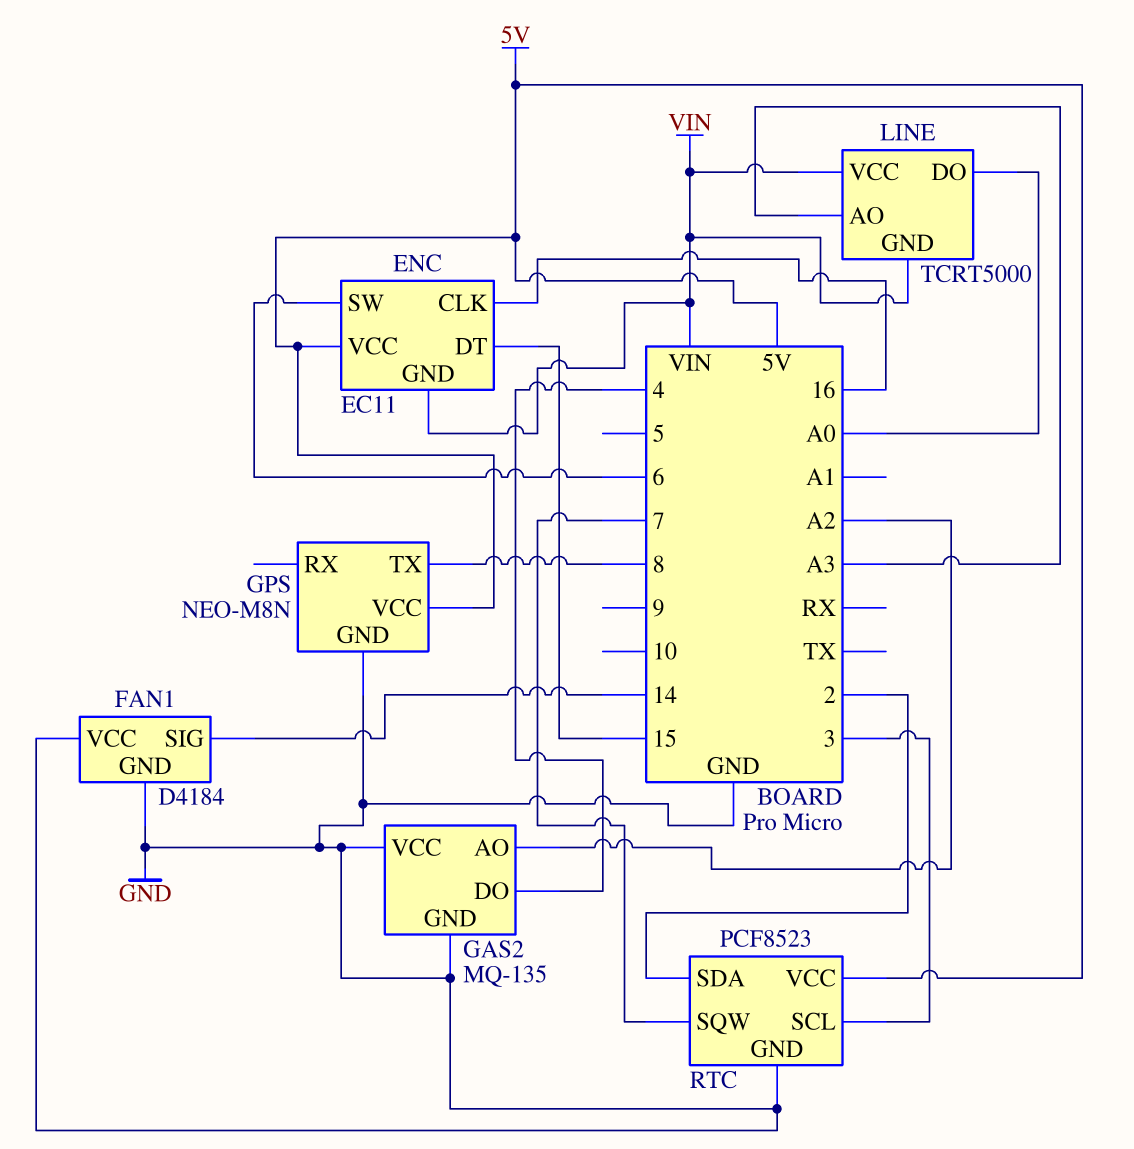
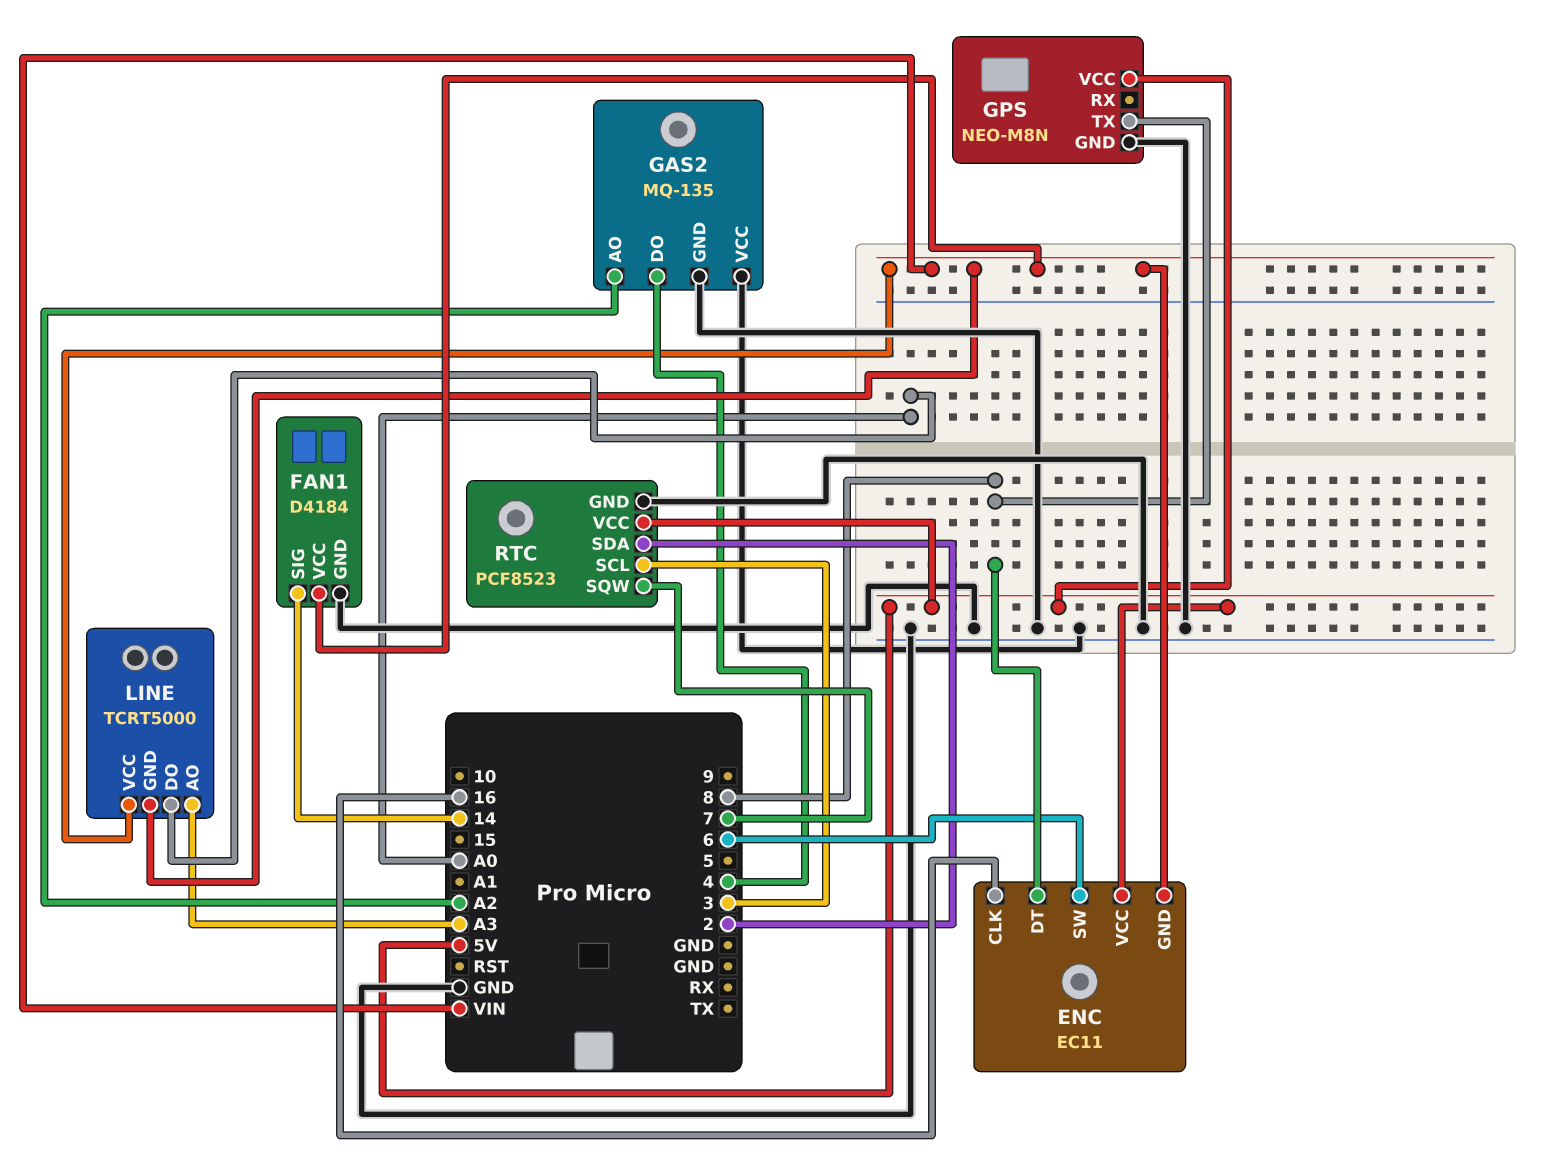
ENC pin DT: 15 -> 8
FAN1 pin VCC: GND -> VIN

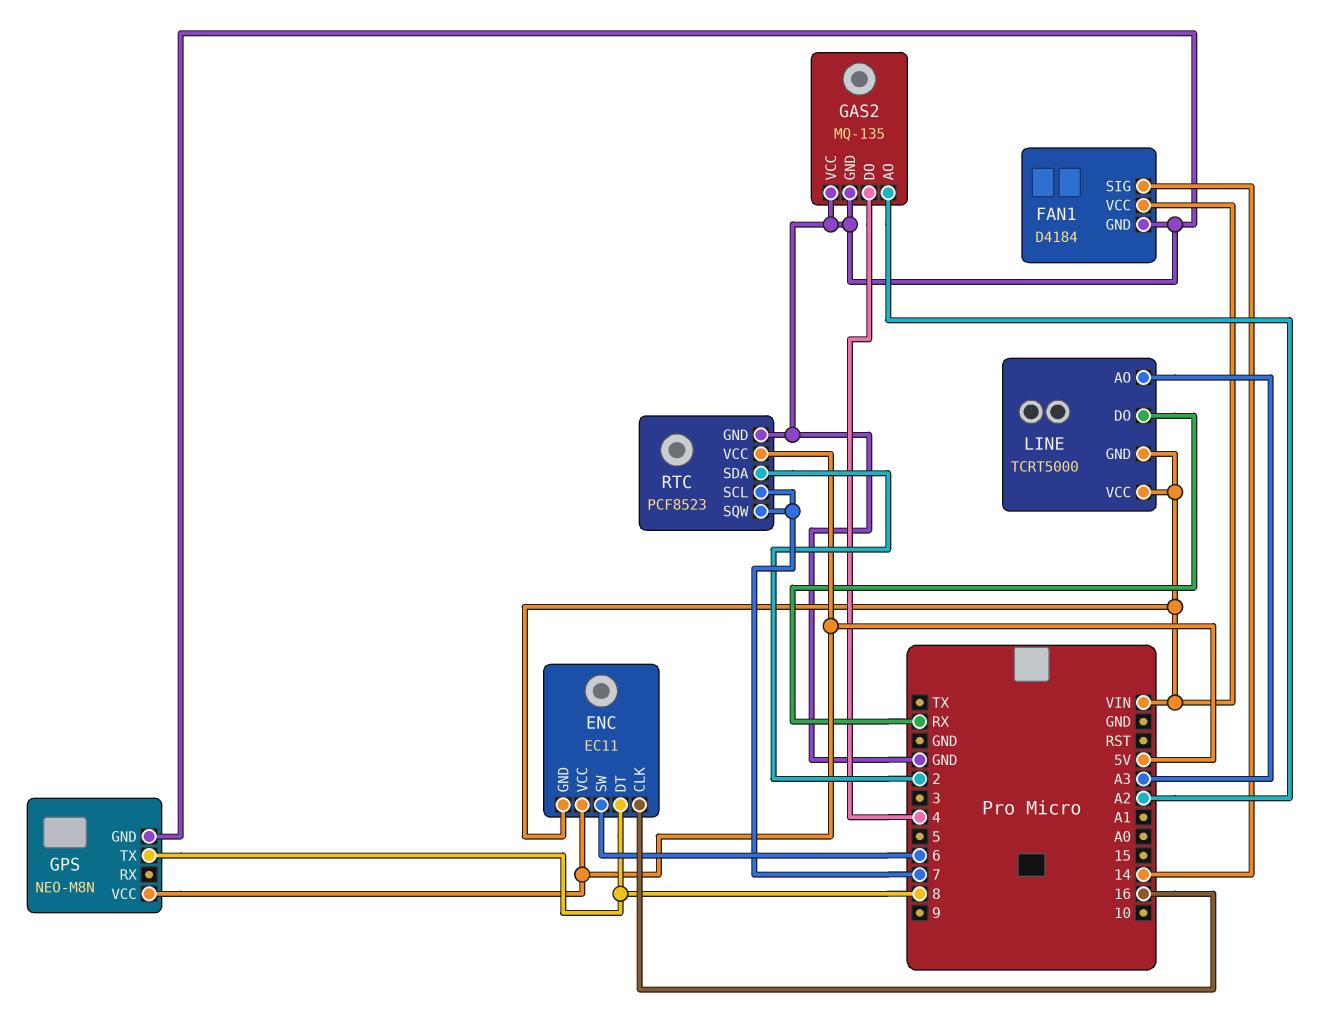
LINE pin DO: A0 -> RX
RTC pin SCL: 3 -> 7

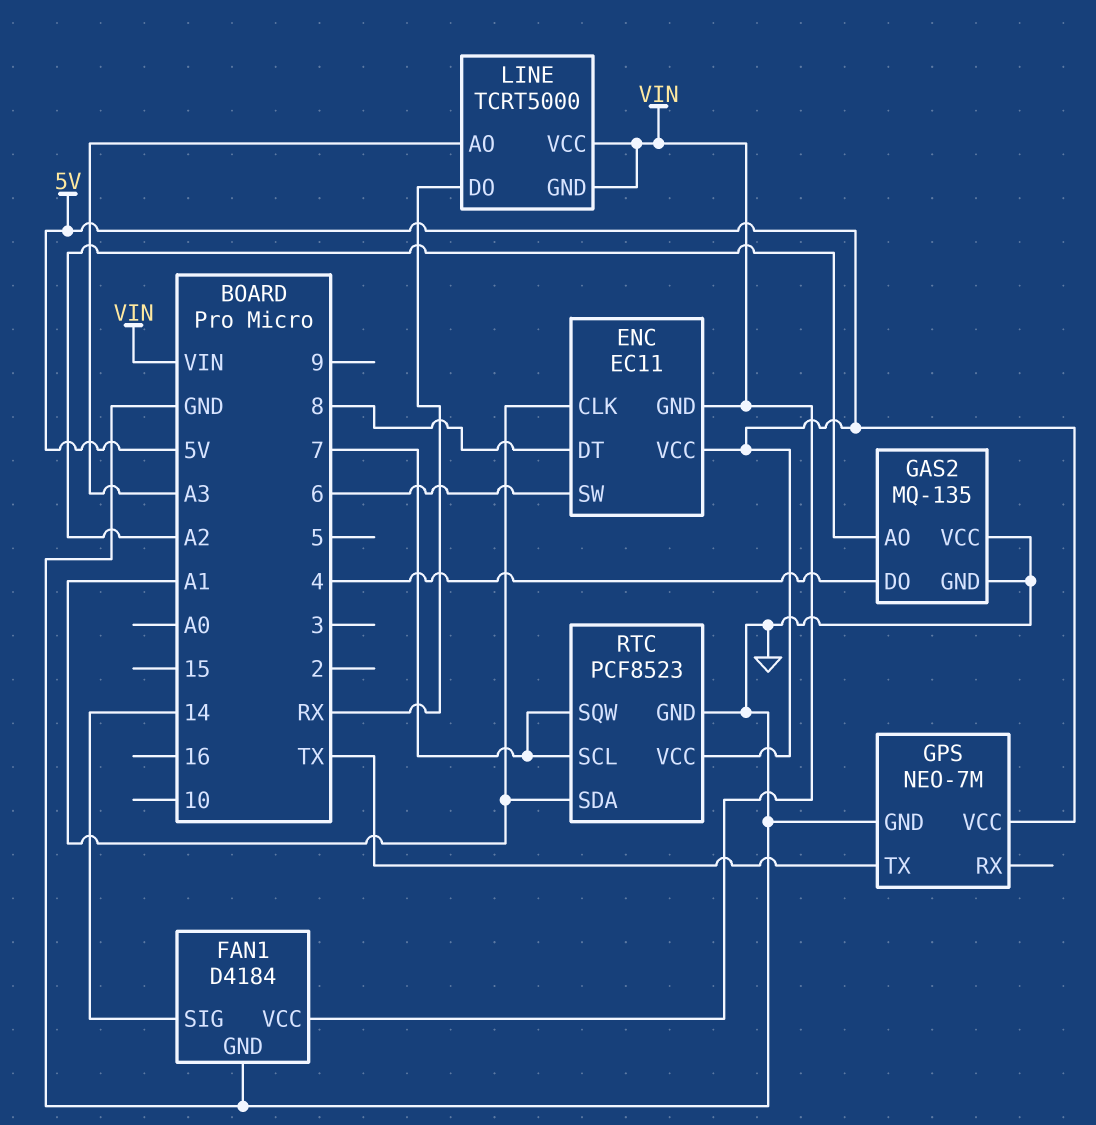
ENC pin CLK: 16 -> A1
GPS: NEO-M8N -> NEO-7M
GPS pin TX: 8 -> TX
RTC pin SDA: 2 -> A1

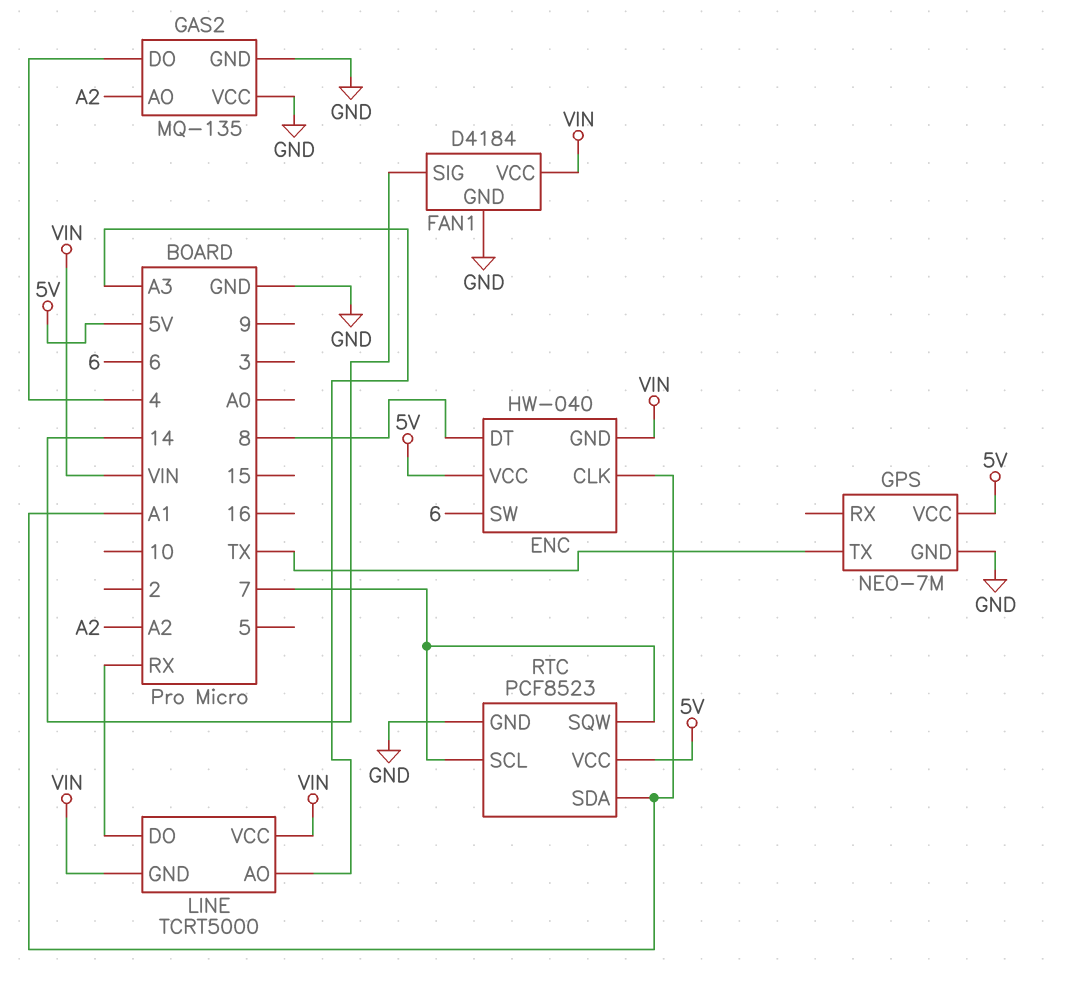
ENC: EC11 -> HW-040

